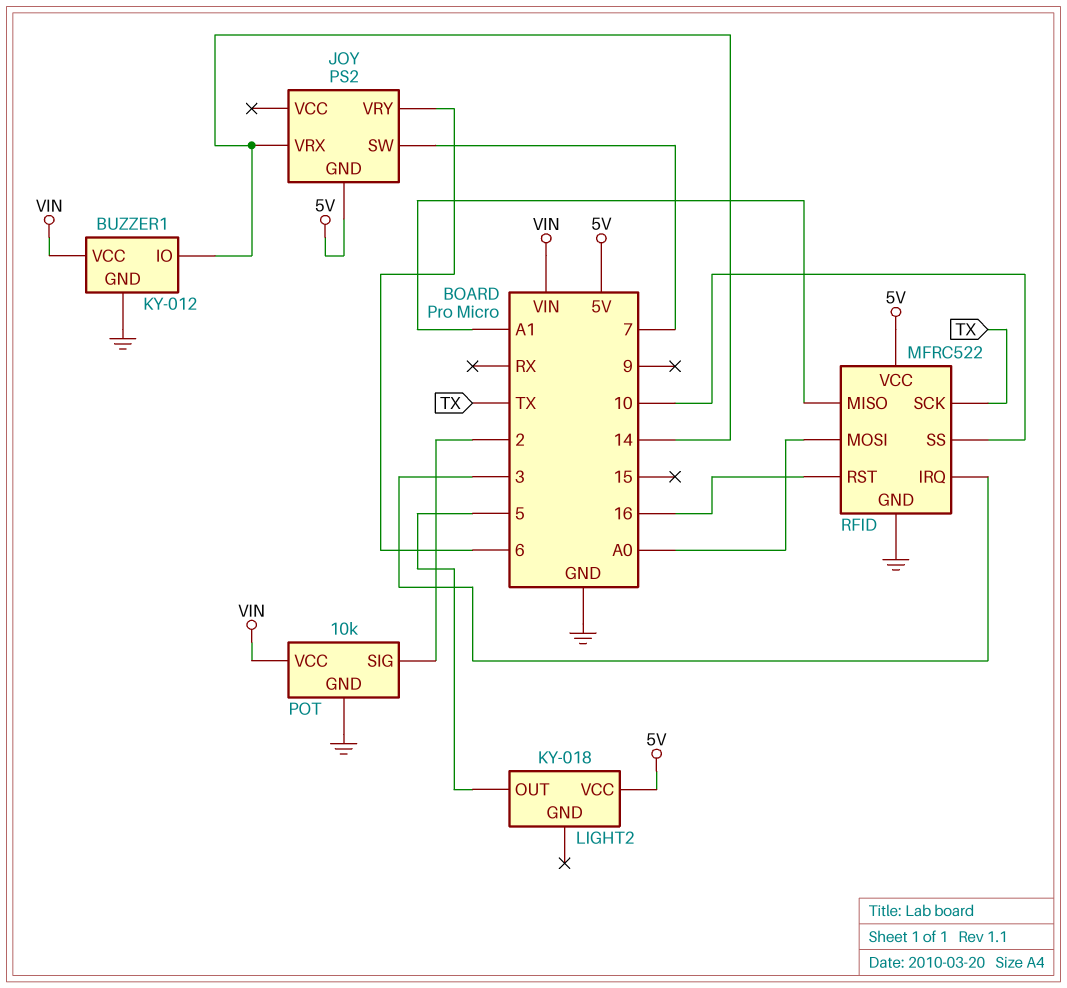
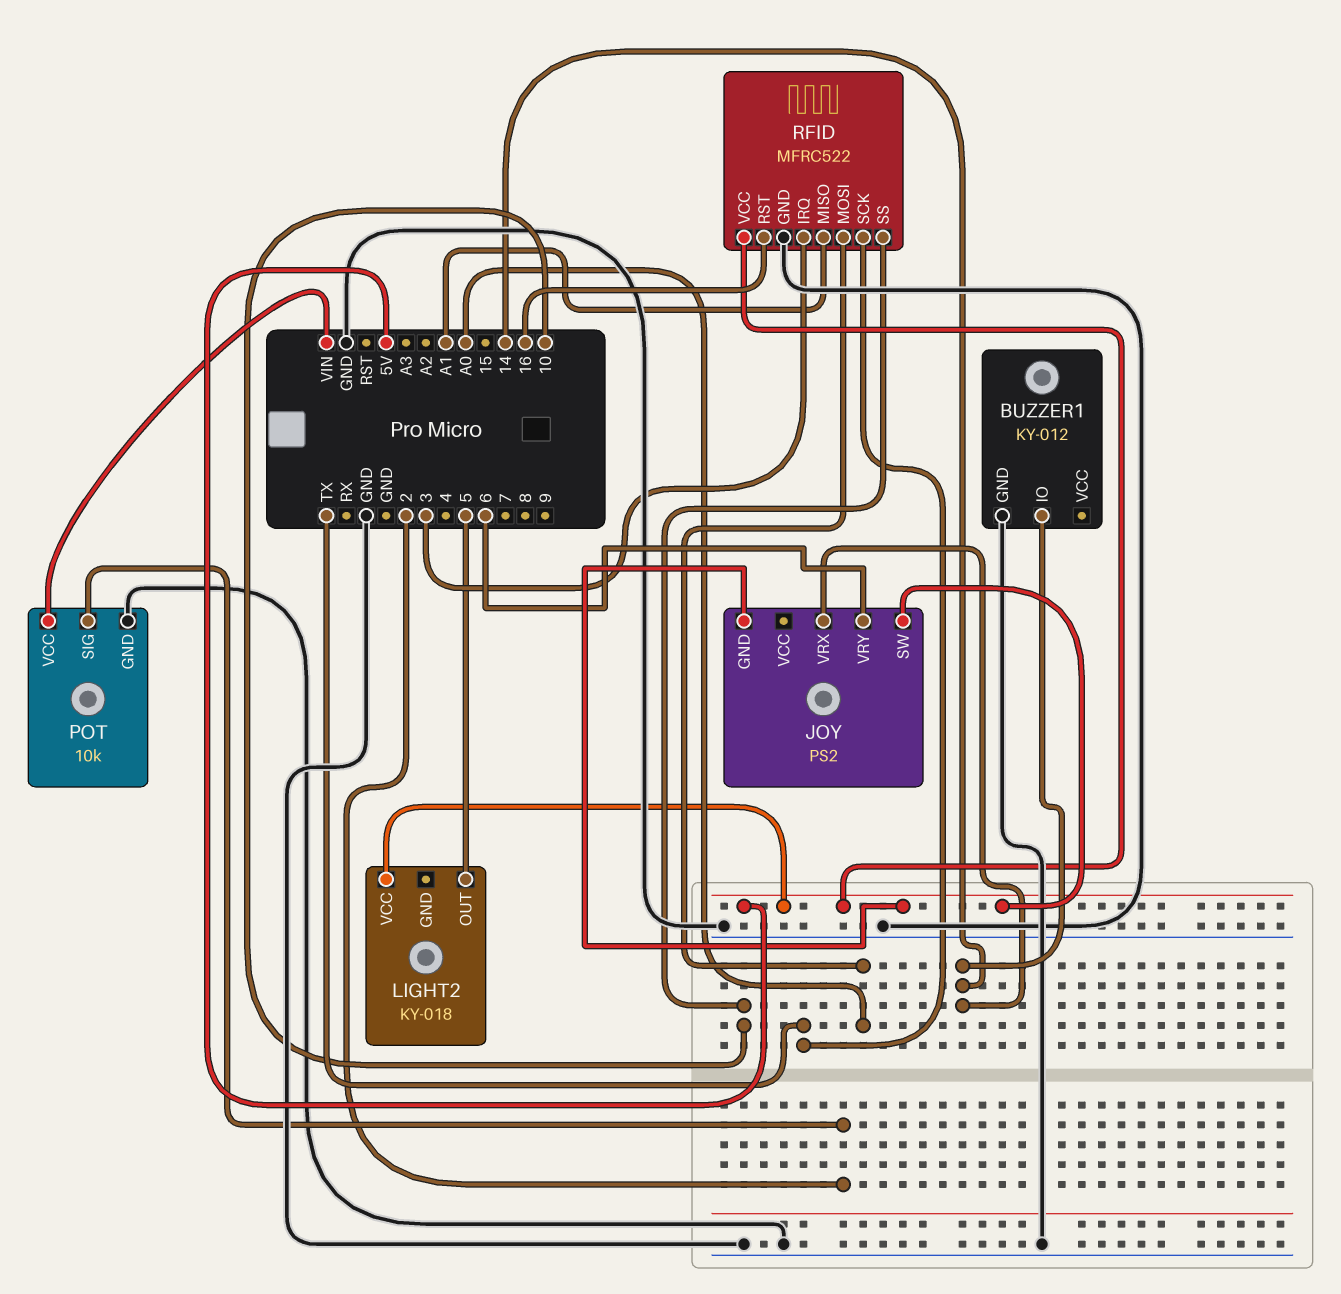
BUZZER1 pin VCC: VIN -> none
JOY pin SW: 7 -> 5V

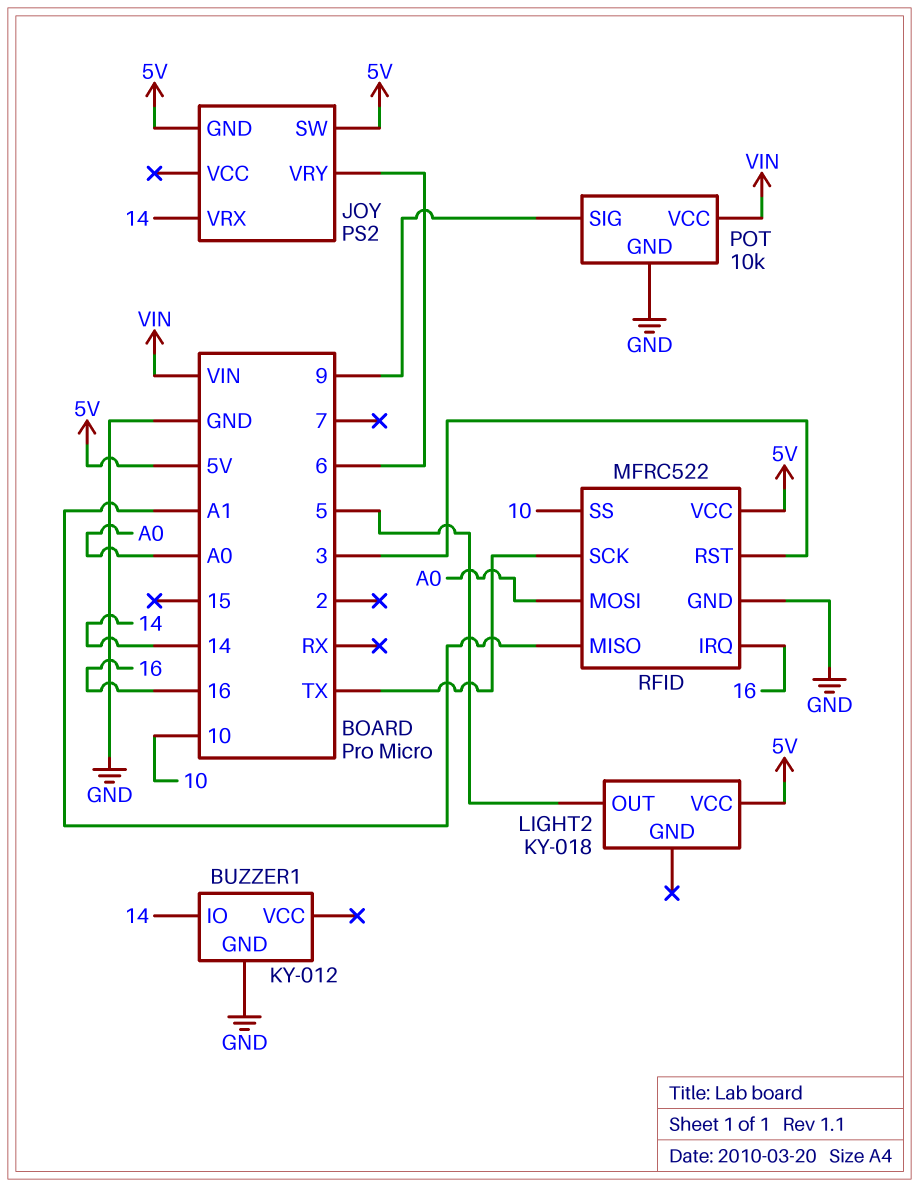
POT pin SIG: 2 -> 9
RFID pin IRQ: 3 -> 16
RFID pin RST: 16 -> 3

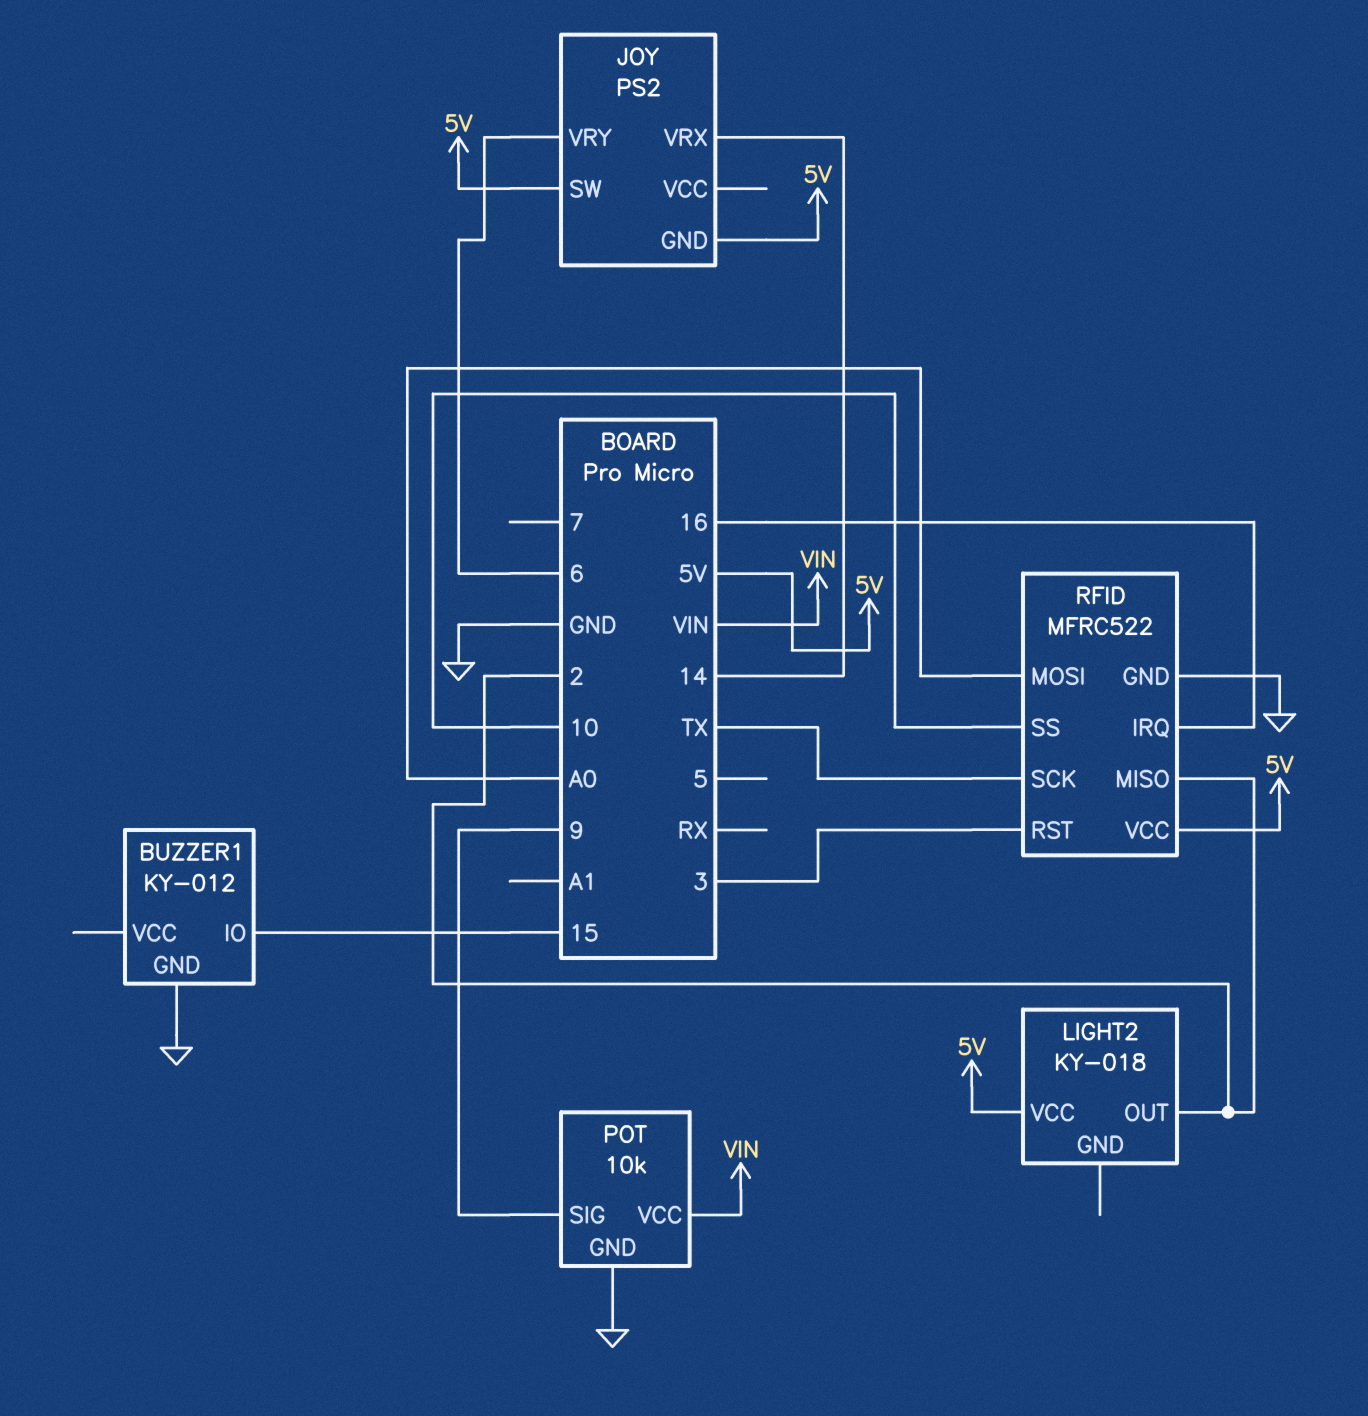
BUZZER1 pin IO: 14 -> 15
LIGHT2 pin OUT: 5 -> 2
RFID pin MISO: A1 -> 2

